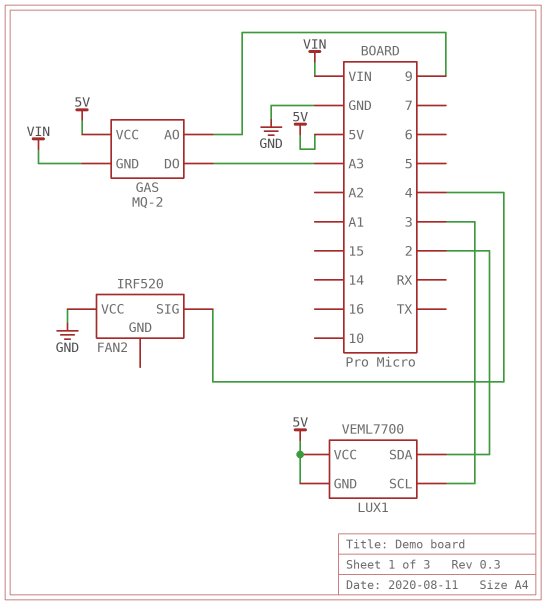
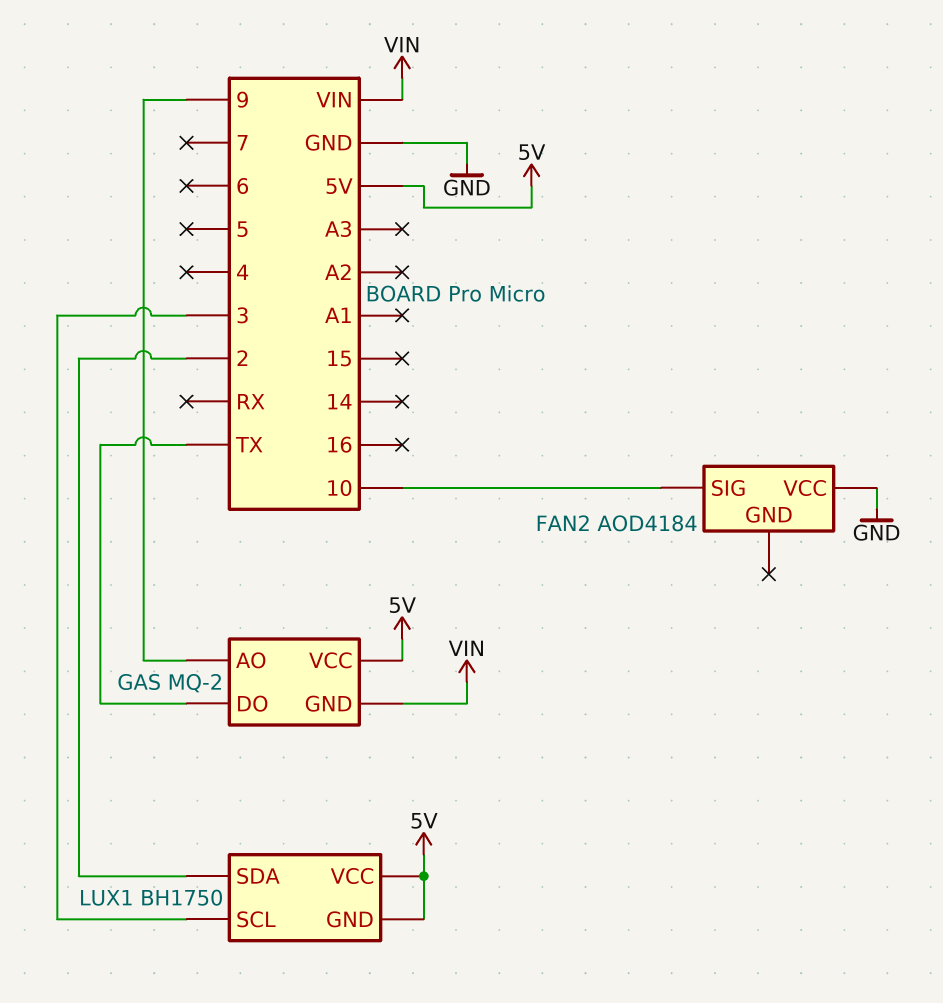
FAN2: IRF520 -> AOD4184
FAN2 pin SIG: 4 -> 10
GAS pin DO: A3 -> TX
LUX1: VEML7700 -> BH1750

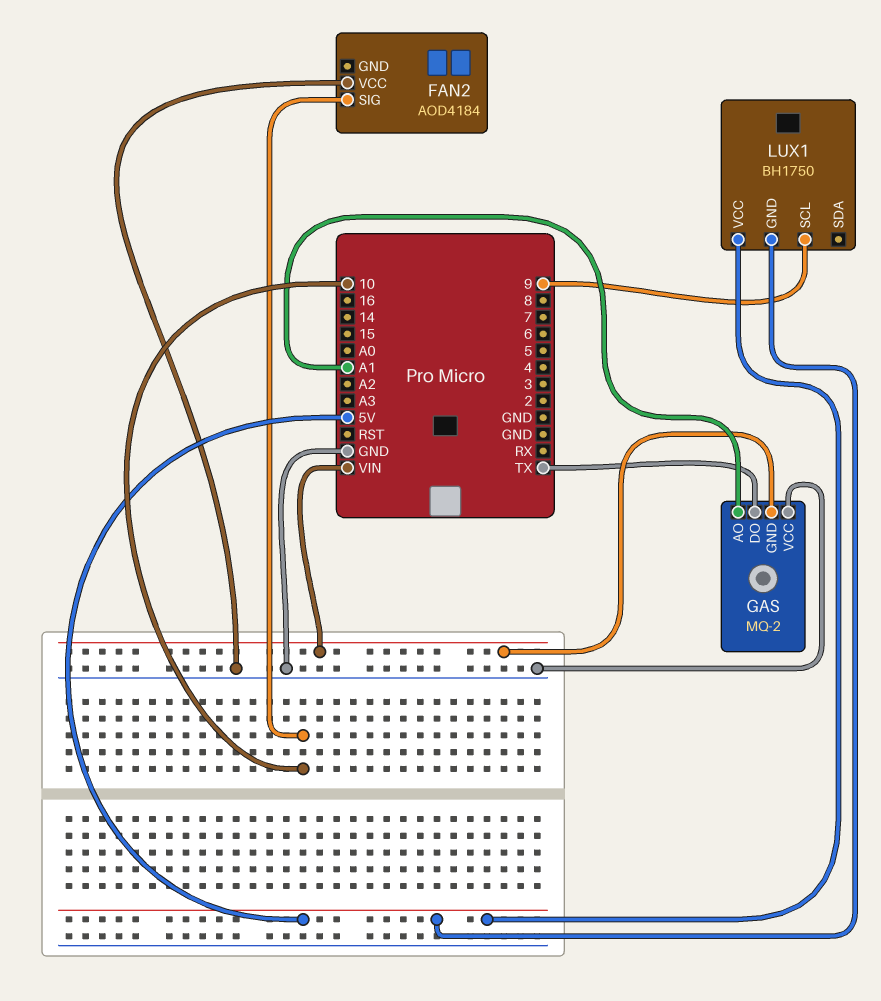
GAS pin AO: 9 -> A1
GAS pin VCC: 5V -> GND
LUX1 pin SCL: 3 -> 9
LUX1 pin SDA: 2 -> none

